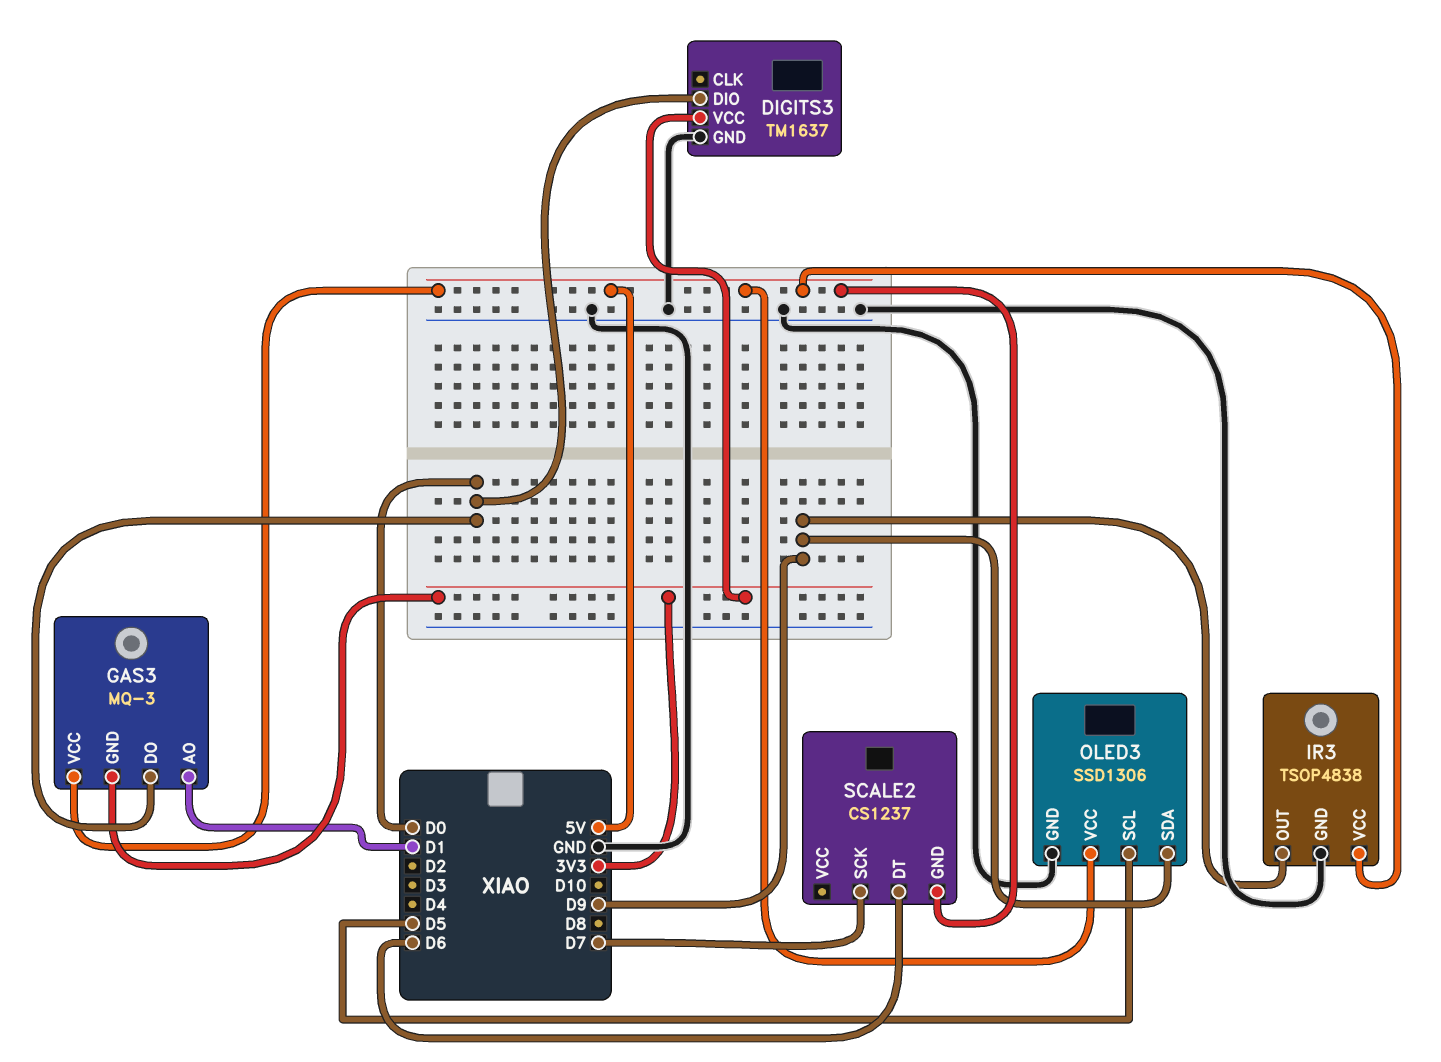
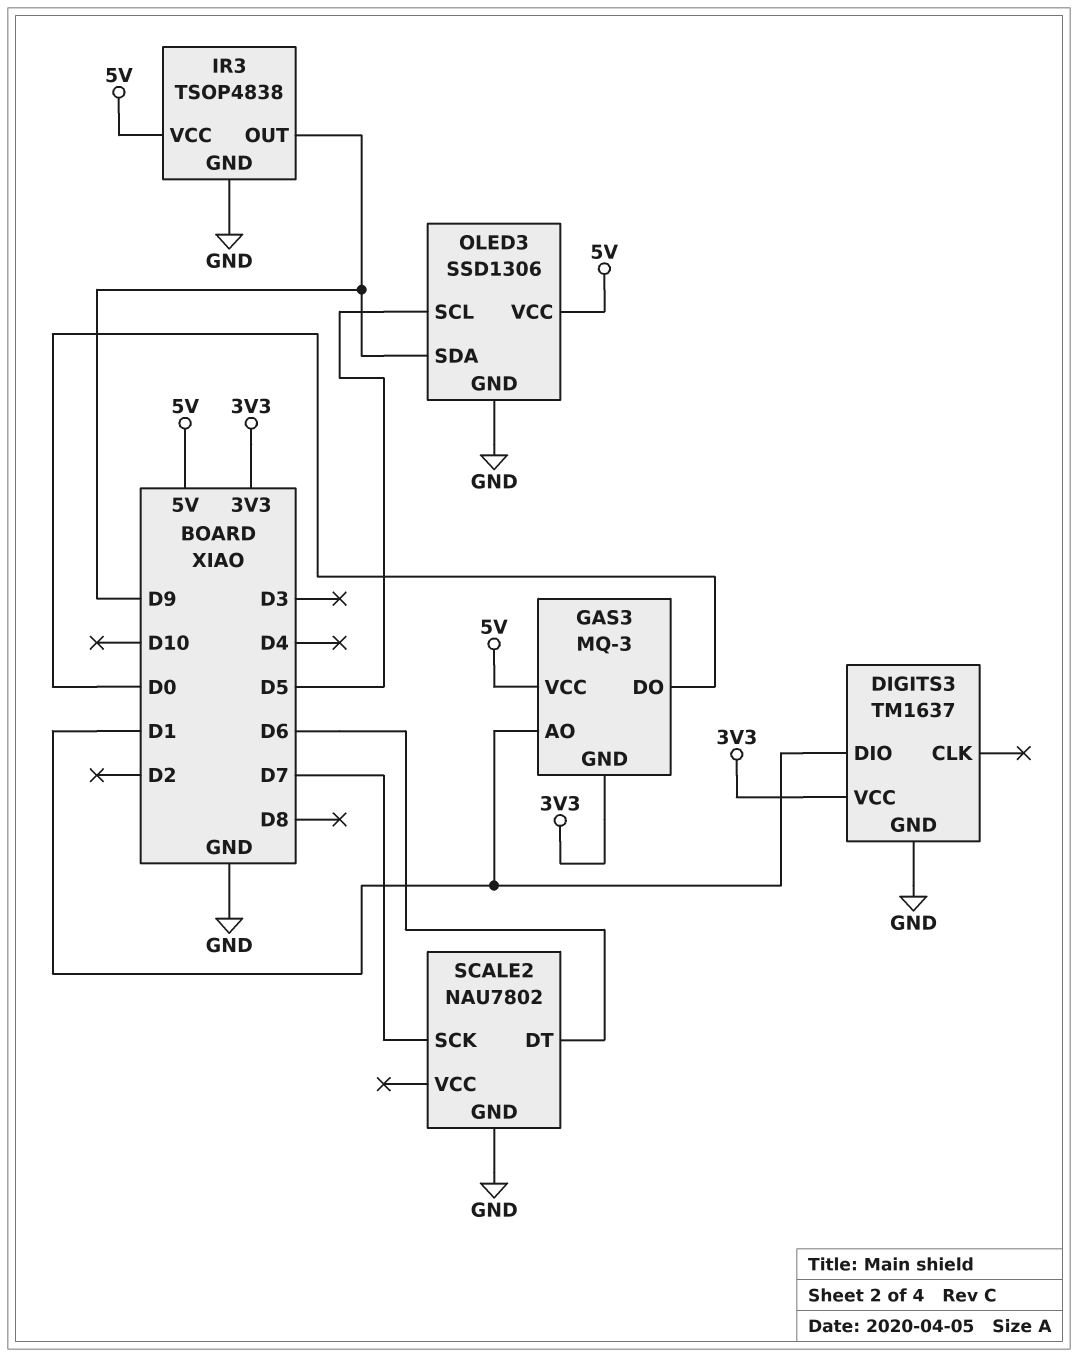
DIGITS3 pin DIO: D0 -> D1
SCALE2: CS1237 -> NAU7802
SCALE2 pin GND: 5V -> GND

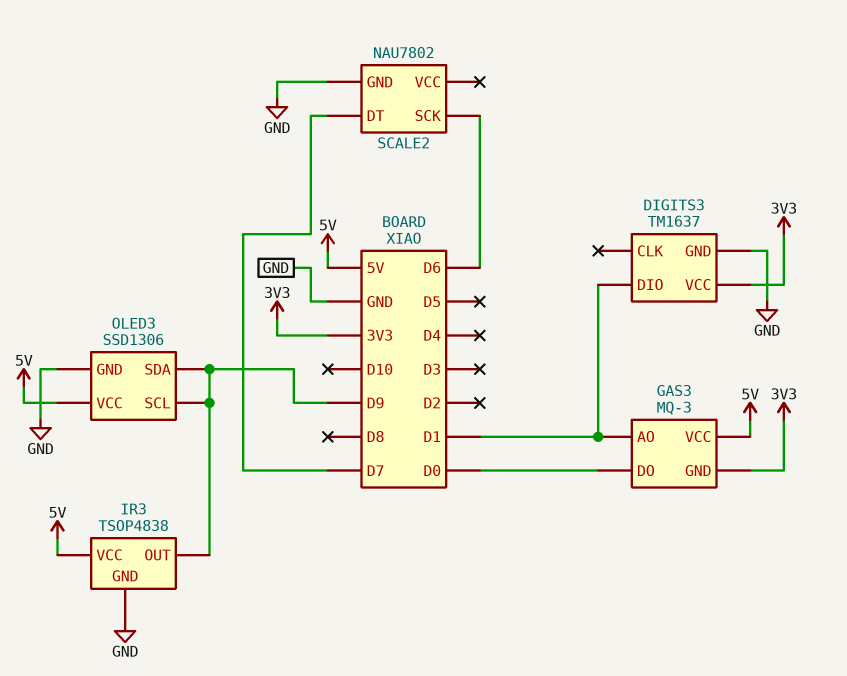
OLED3 pin SCL: D5 -> D9
SCALE2 pin DT: D6 -> D7
SCALE2 pin SCK: D7 -> D6

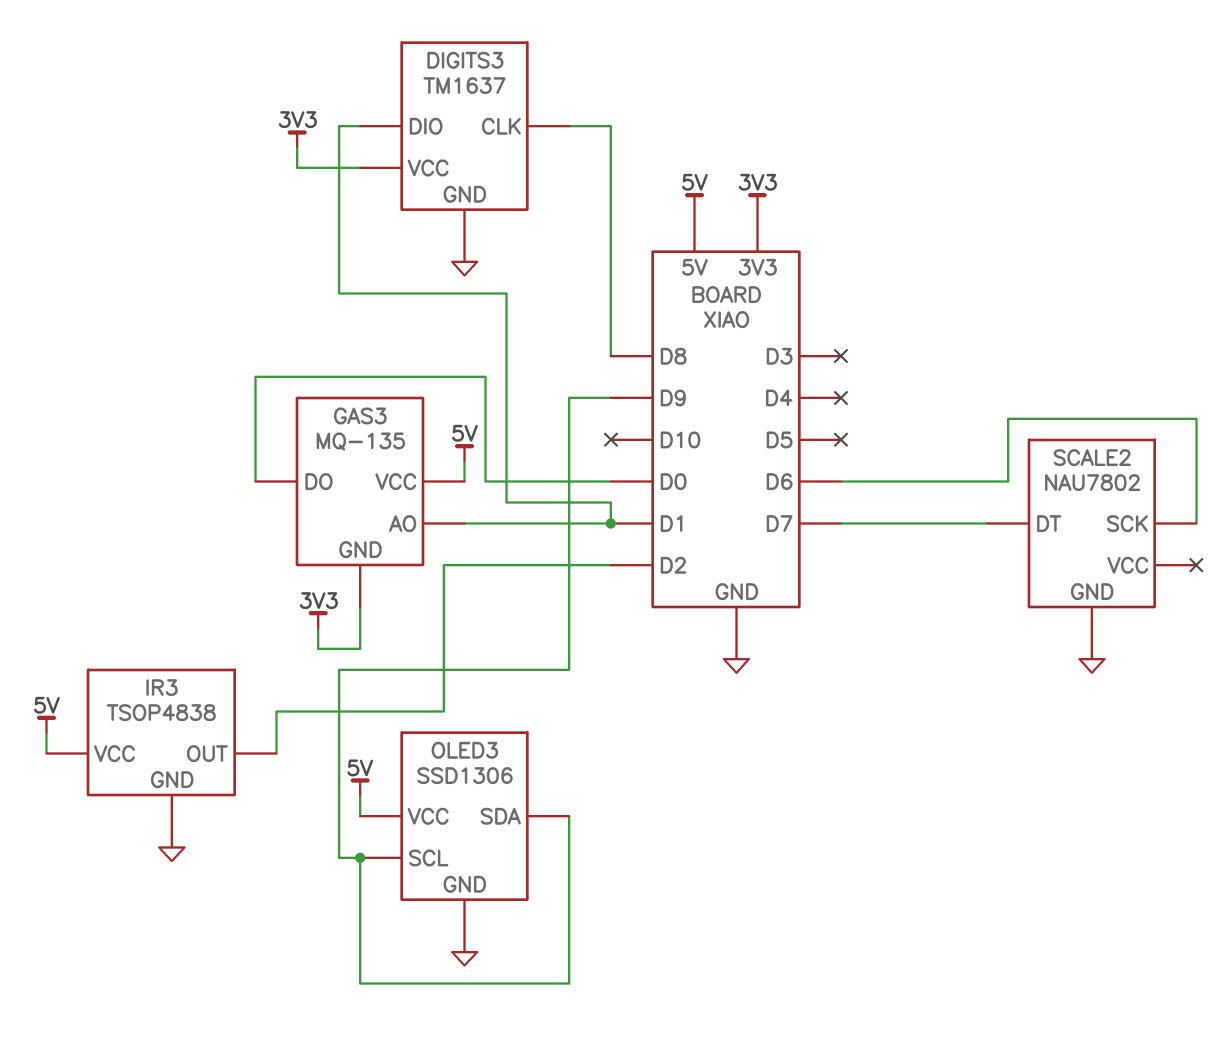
DIGITS3 pin CLK: none -> D8
GAS3: MQ-3 -> MQ-135
IR3 pin OUT: D9 -> D2

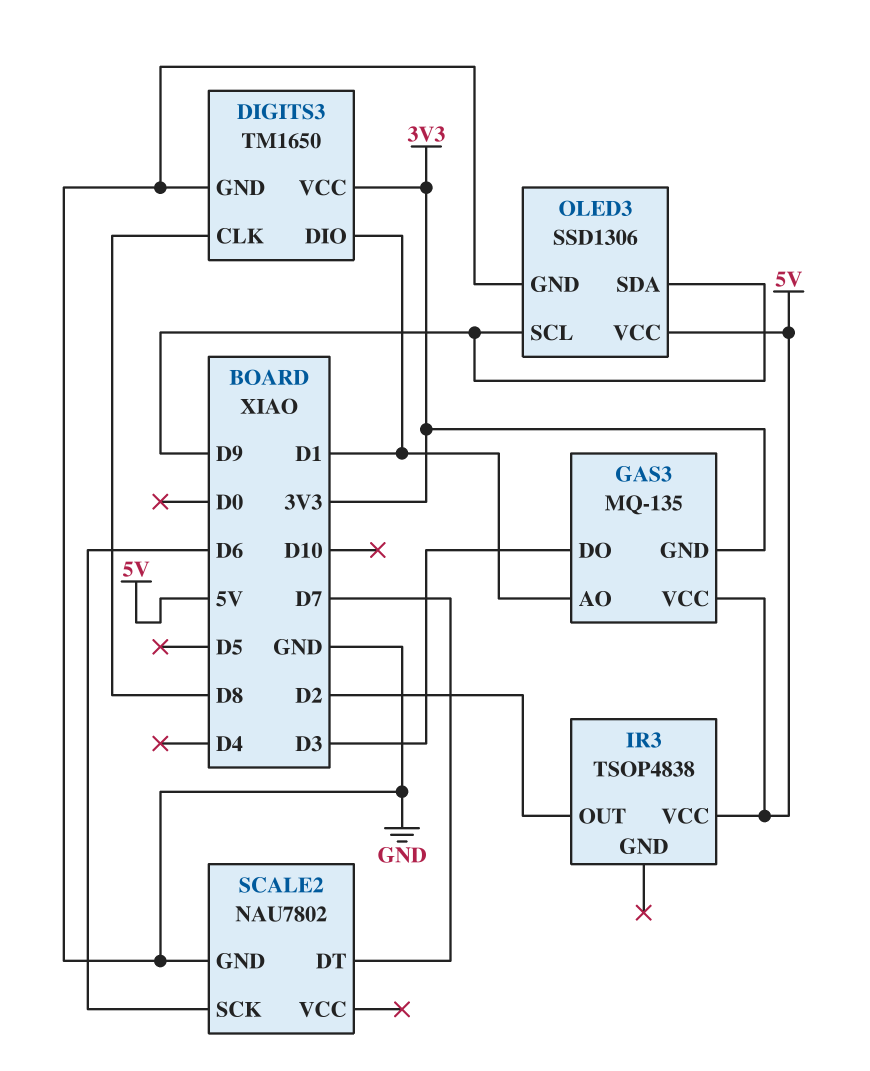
DIGITS3: TM1637 -> TM1650
GAS3 pin DO: D0 -> D3
IR3 pin GND: GND -> none

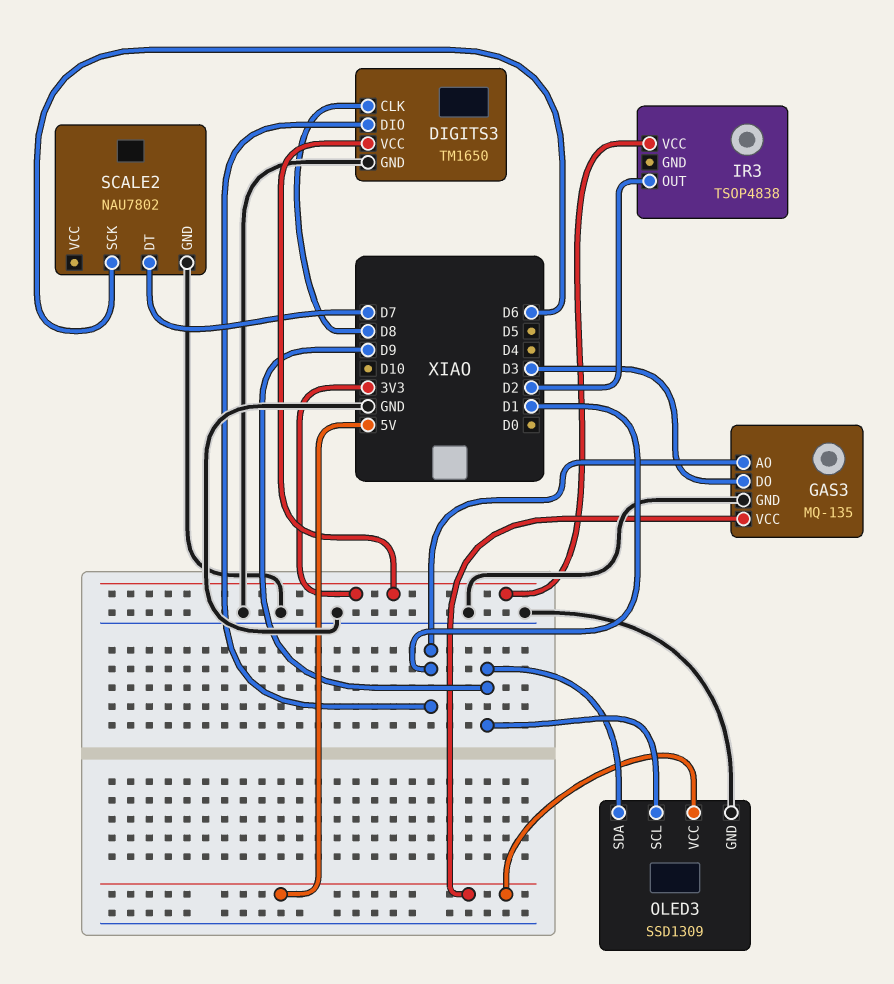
GAS3 pin GND: 3V3 -> GND
IR3 pin VCC: 5V -> 3V3
OLED3: SSD1306 -> SSD1309

